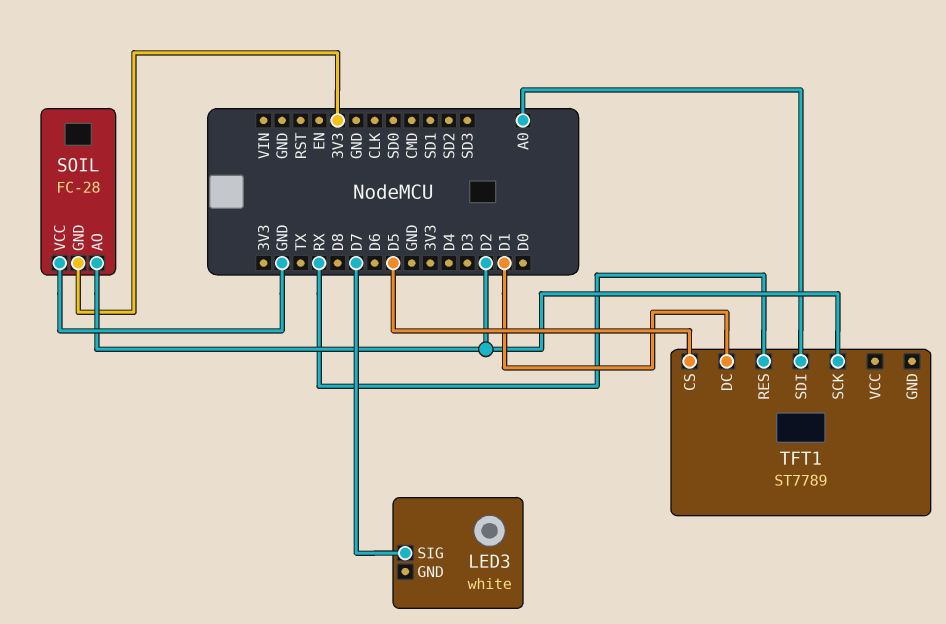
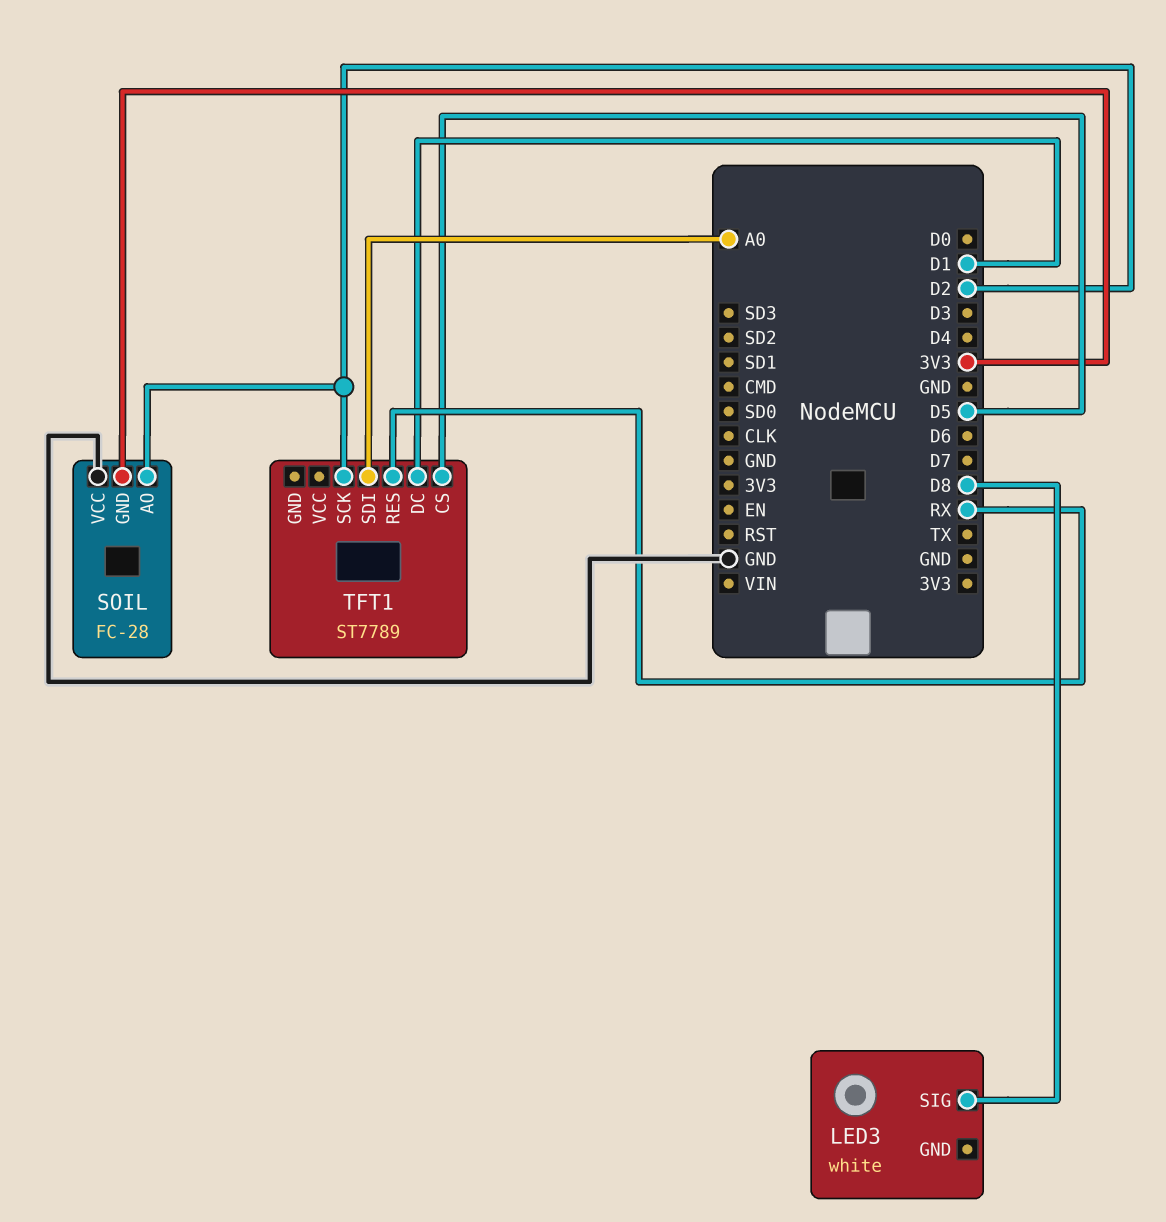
LED3 pin SIG: D7 -> D8

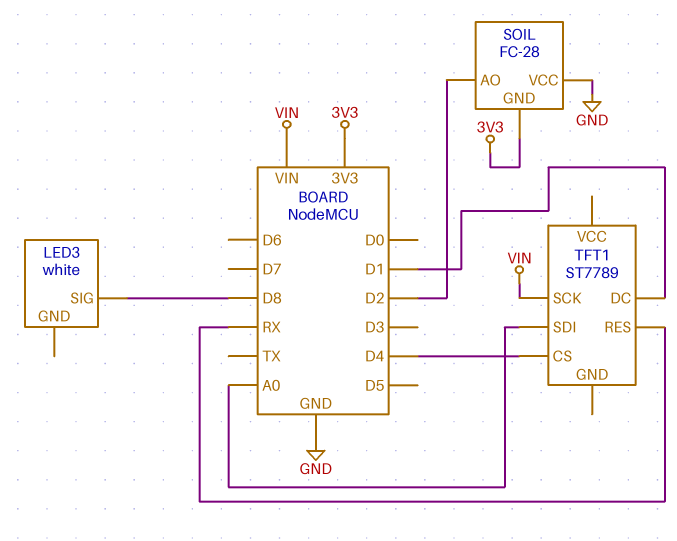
TFT1 pin CS: D5 -> D4
TFT1 pin SCK: D2 -> VIN

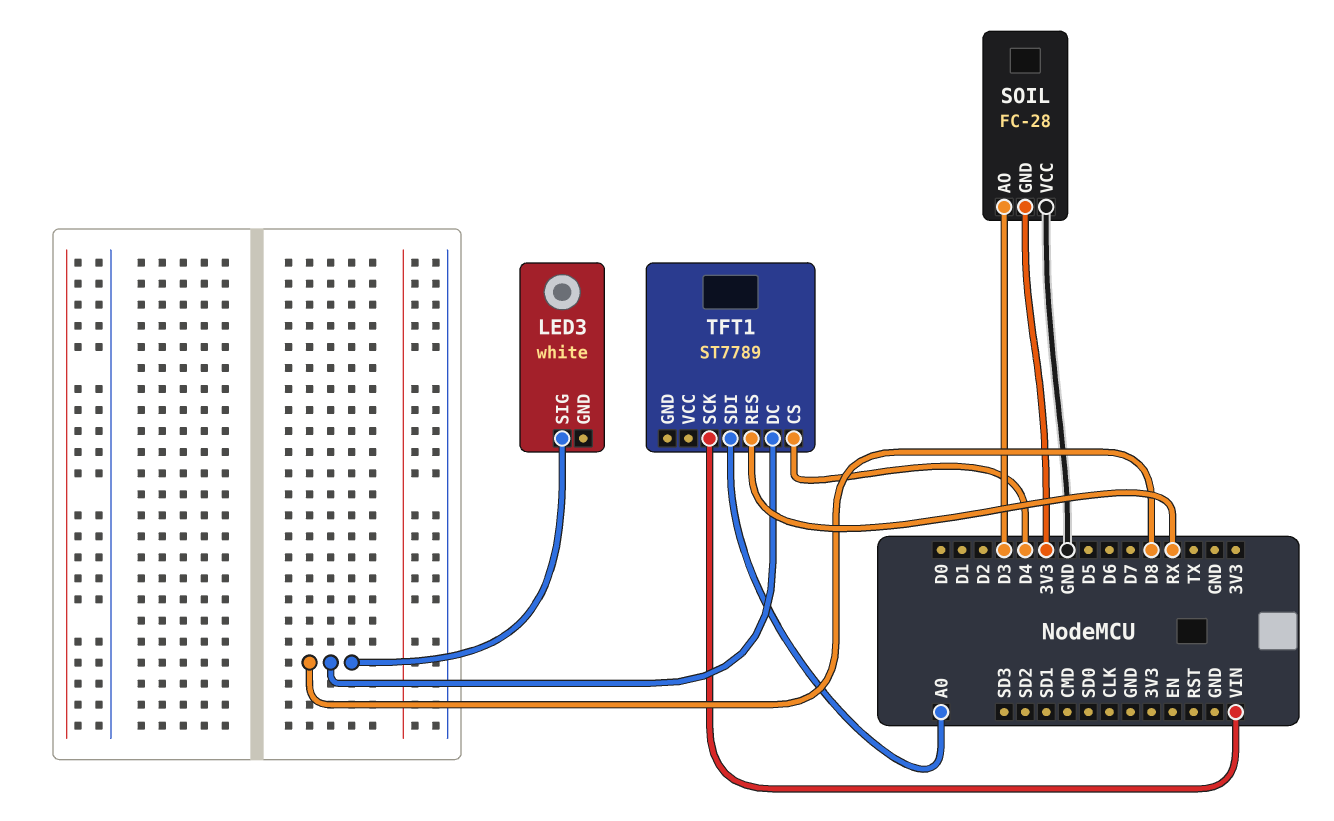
SOIL pin AO: D2 -> D3
TFT1 pin DC: D1 -> D8

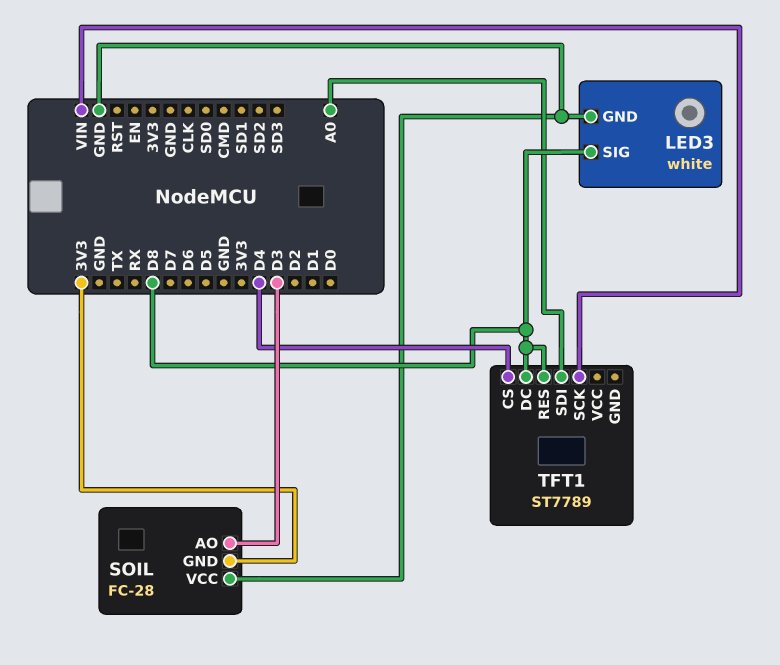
LED3 pin GND: none -> GND
TFT1 pin RES: RX -> D8

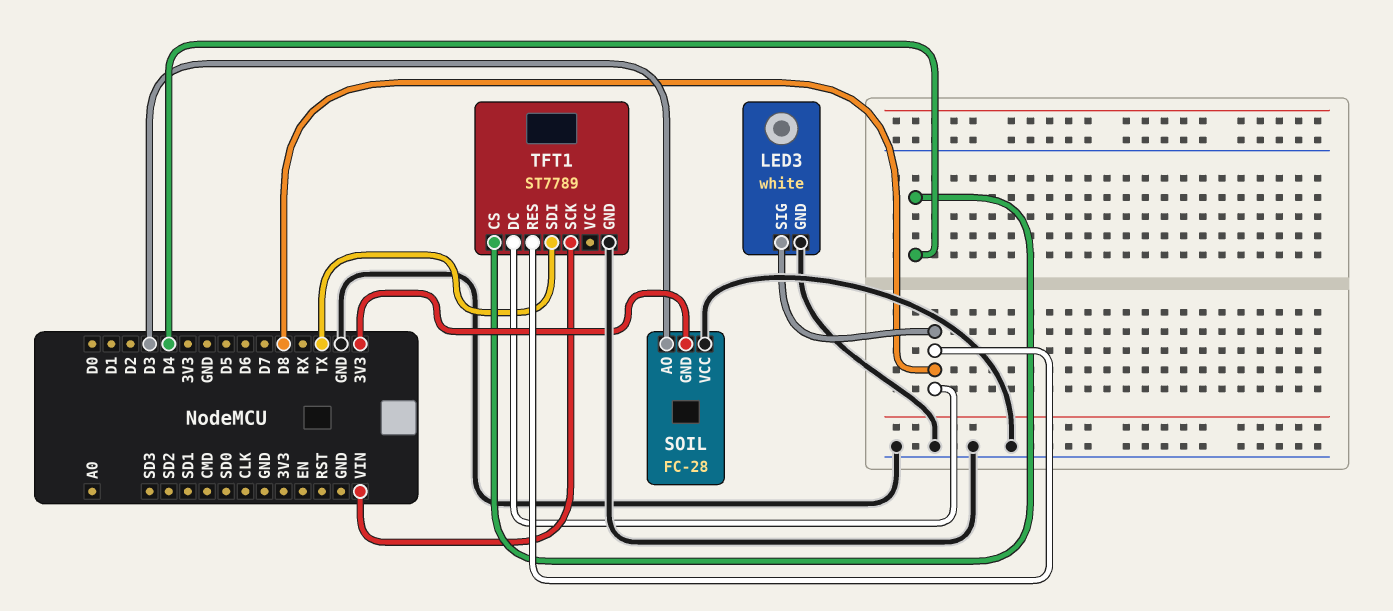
TFT1 pin GND: none -> GND
TFT1 pin SDI: A0 -> TX

